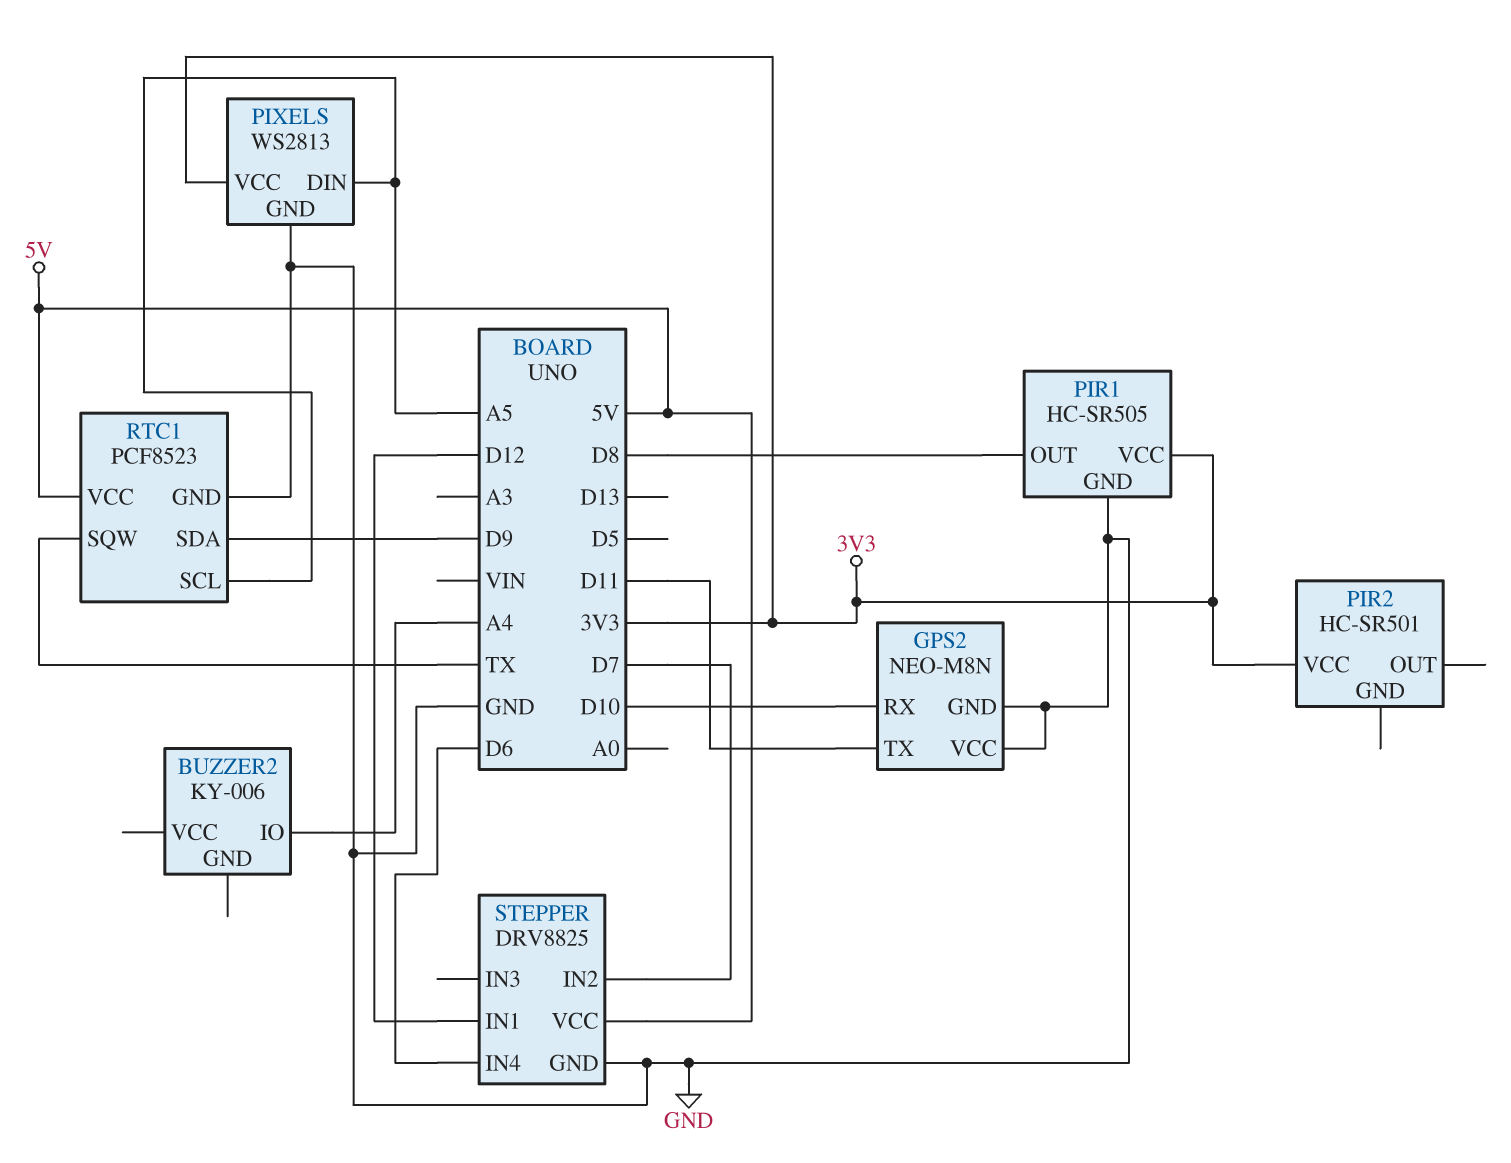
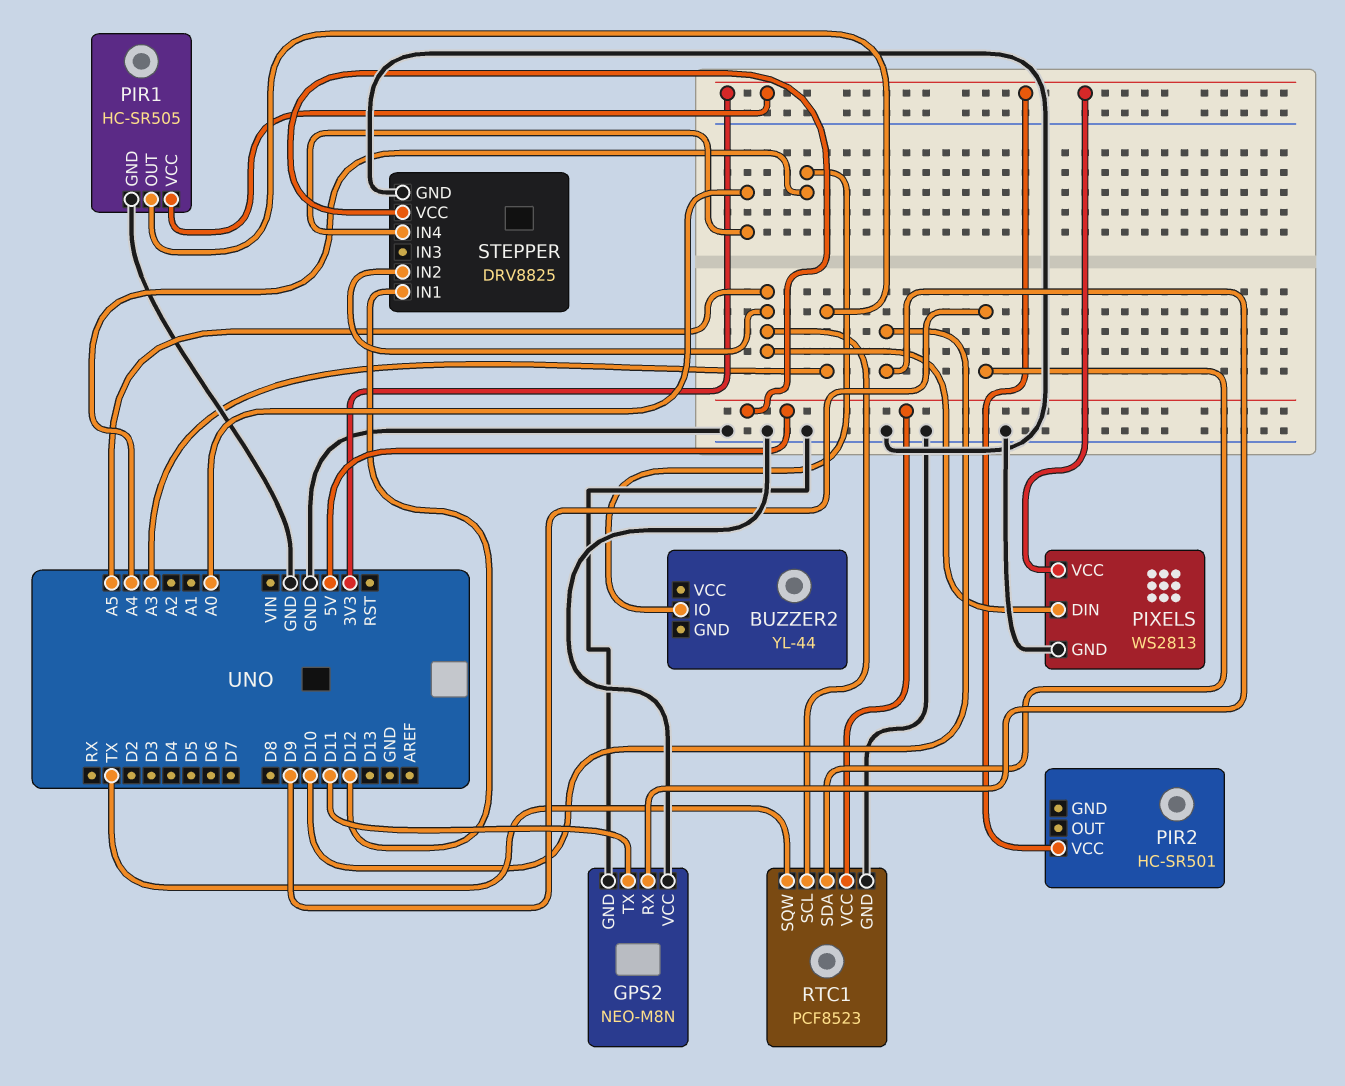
BUZZER2: KY-006 -> YL-44
PIR1 pin OUT: D8 -> A3
STEPPER pin IN2: D7 -> A5
STEPPER pin IN4: D6 -> A0

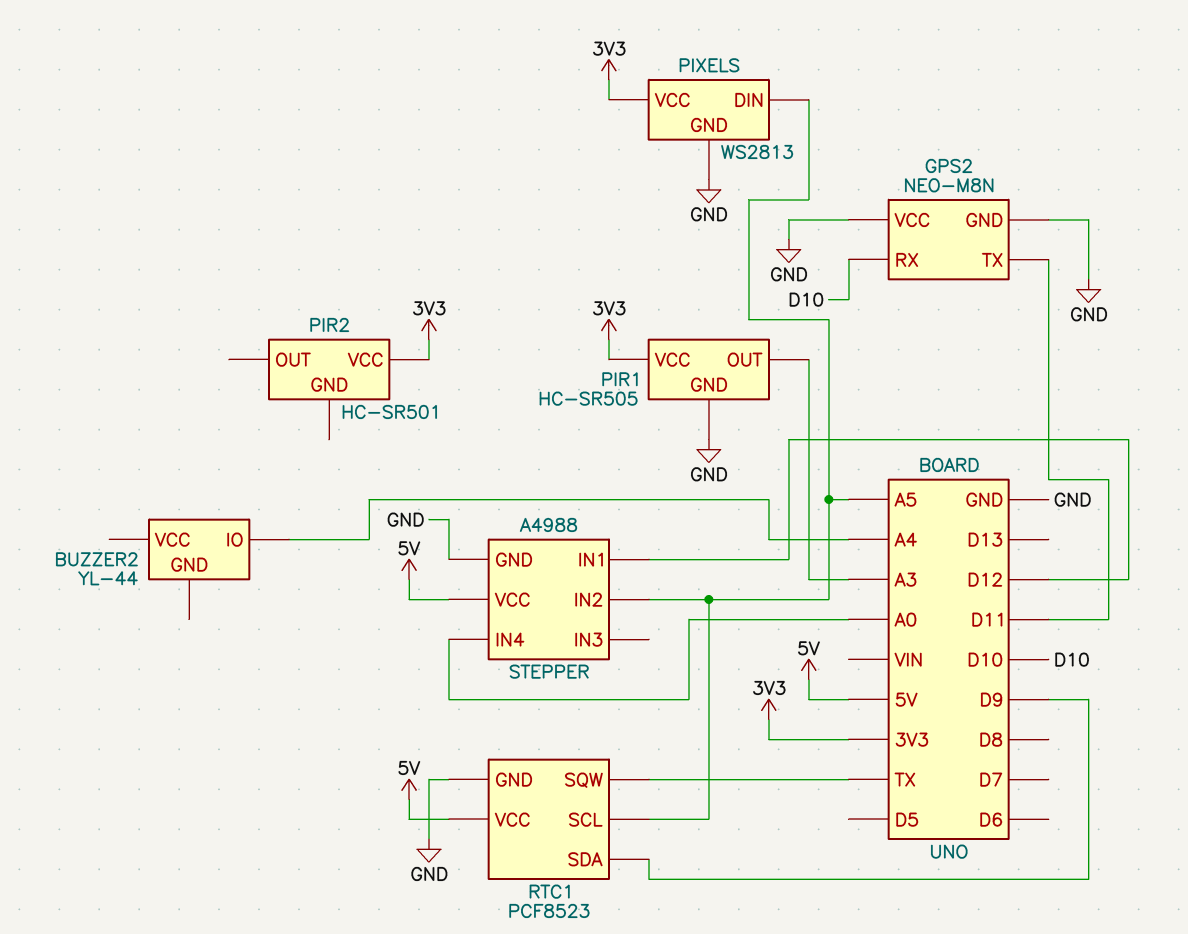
STEPPER: DRV8825 -> A4988

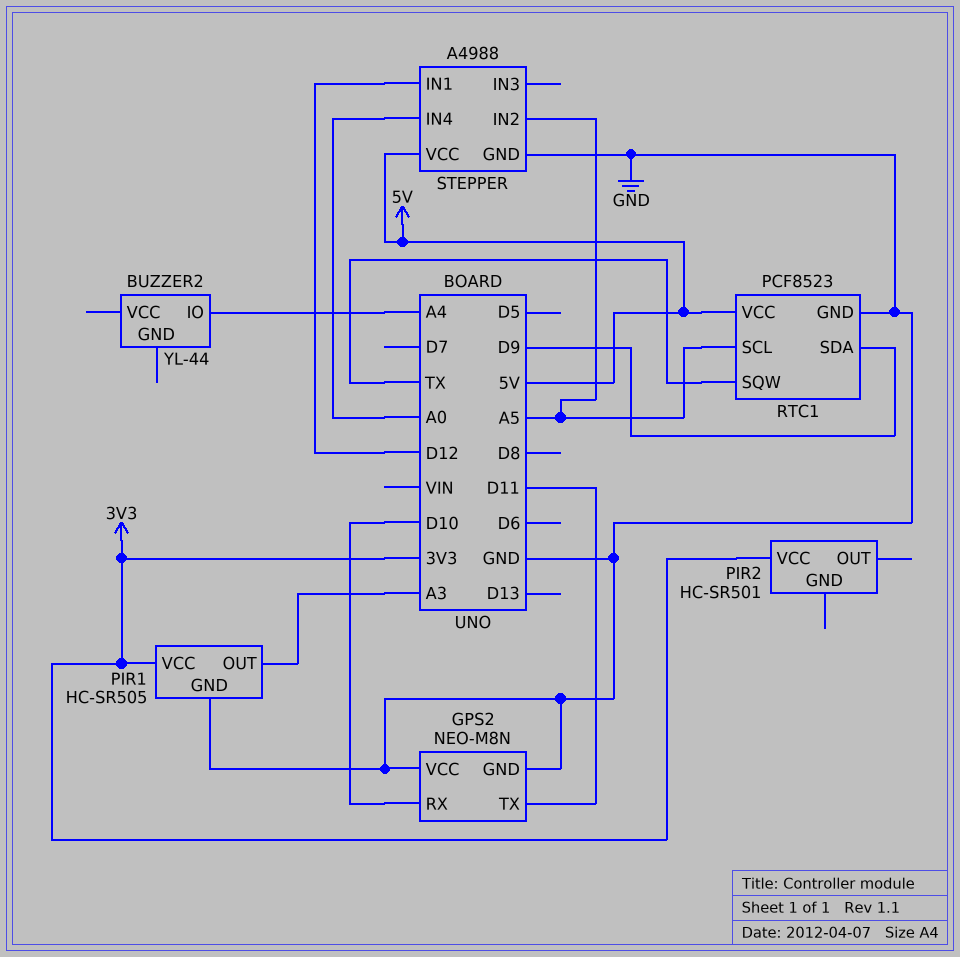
PIXELS: WS2813 -> none
PIXELS pin DIN: A5 -> none
PIXELS pin GND: GND -> none
PIXELS pin VCC: 3V3 -> none

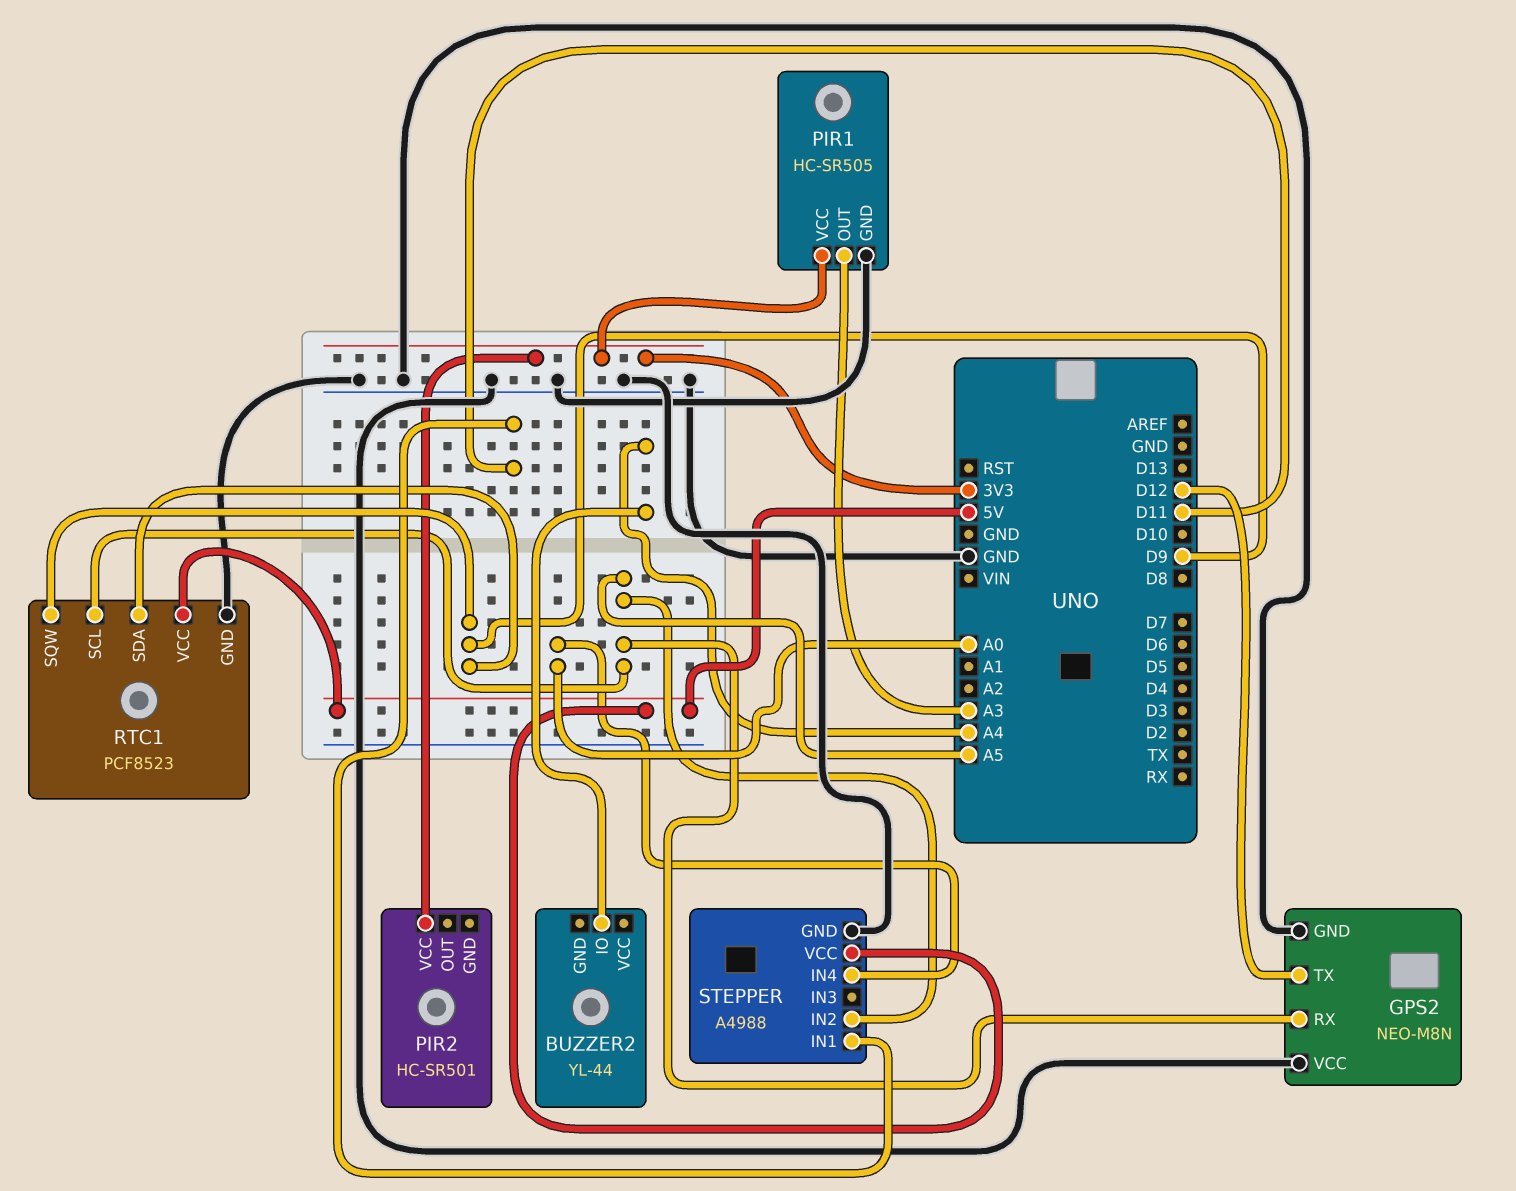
GPS2 pin RX: D10 -> A5
GPS2 pin TX: D11 -> D12
RTC1 pin SQW: TX -> D9
STEPPER pin IN1: D12 -> D11

